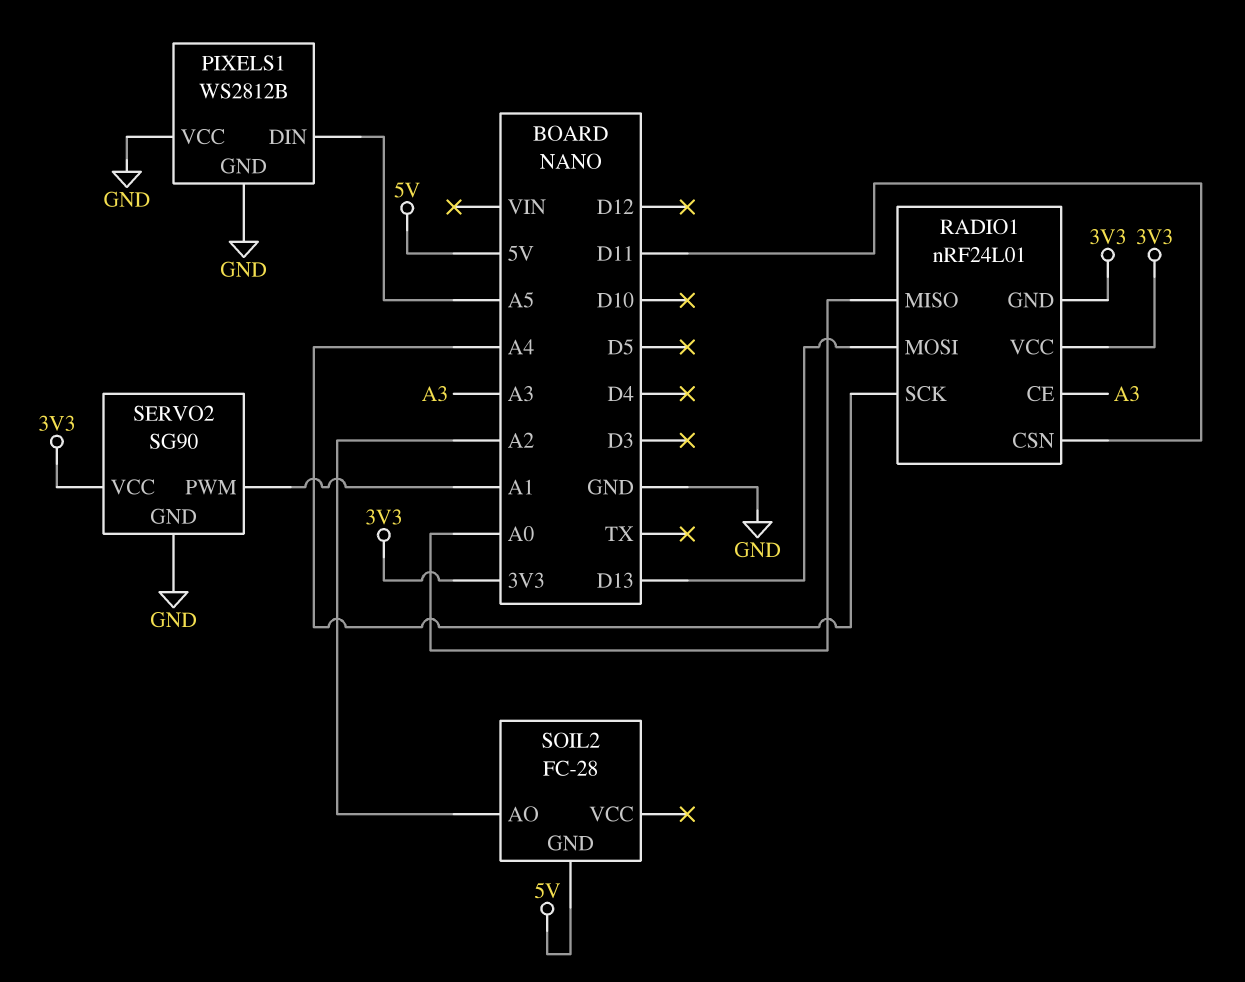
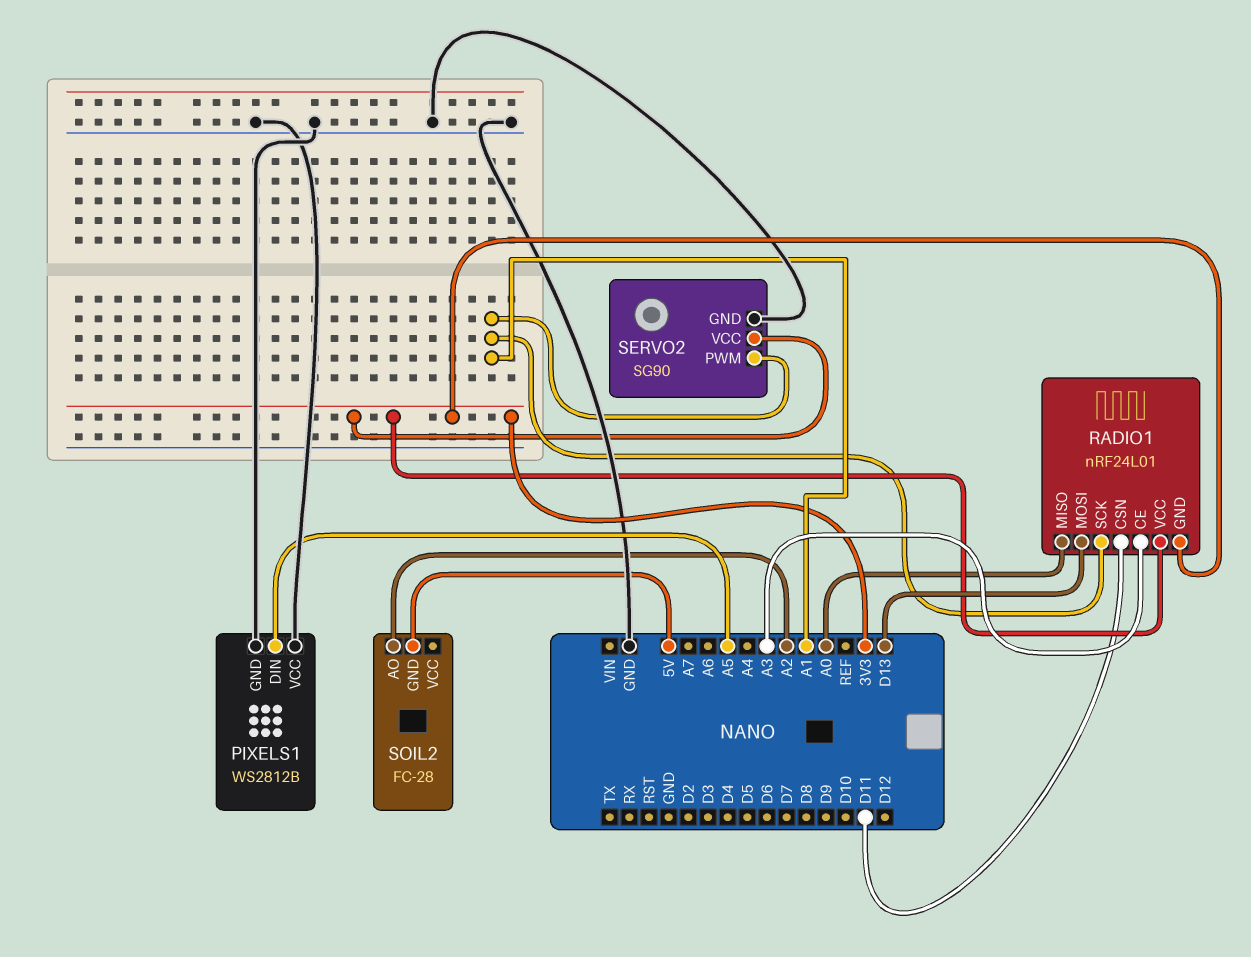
RADIO1 pin SCK: A4 -> A1

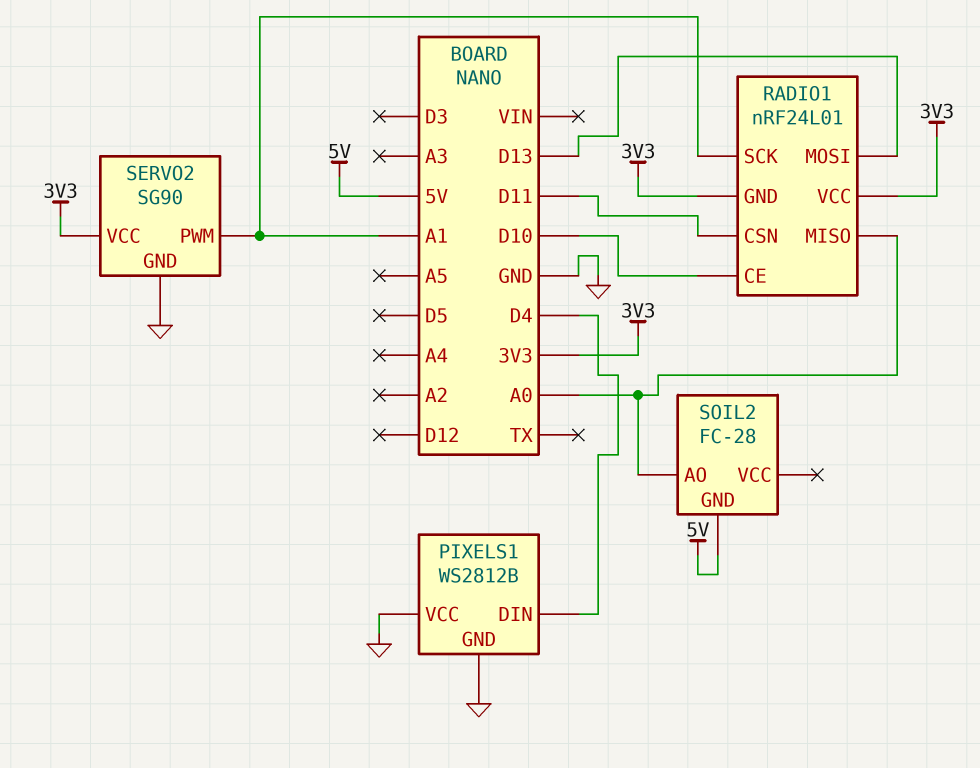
PIXELS1 pin DIN: A5 -> D4
RADIO1 pin CE: A3 -> D10
SOIL2 pin AO: A2 -> A0

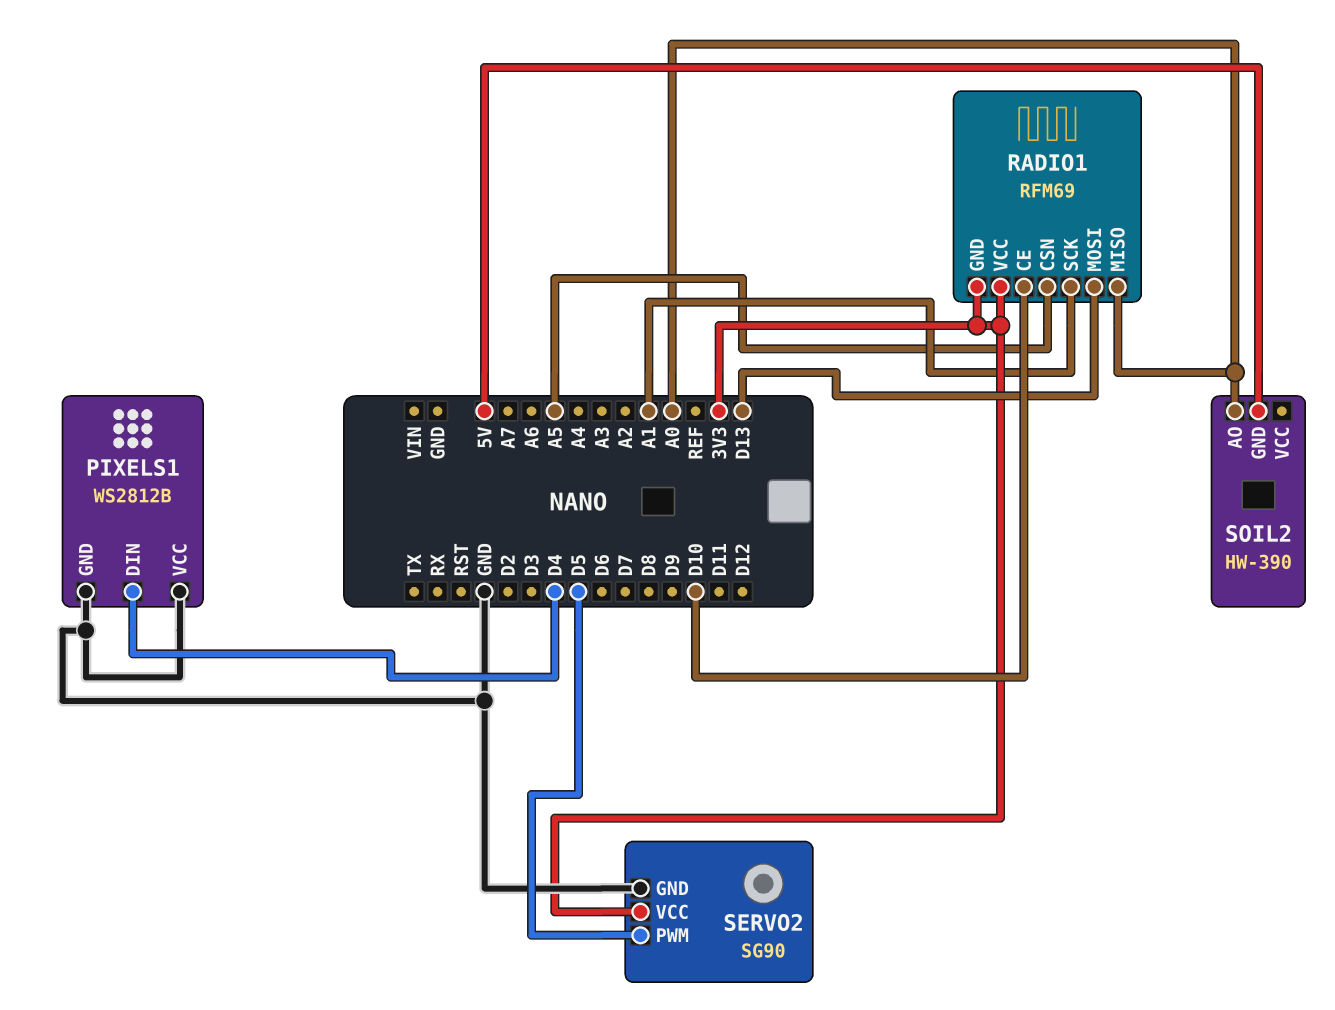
RADIO1: nRF24L01 -> RFM69
RADIO1 pin CSN: D11 -> A5
SERVO2 pin PWM: A1 -> D5
SOIL2: FC-28 -> HW-390

